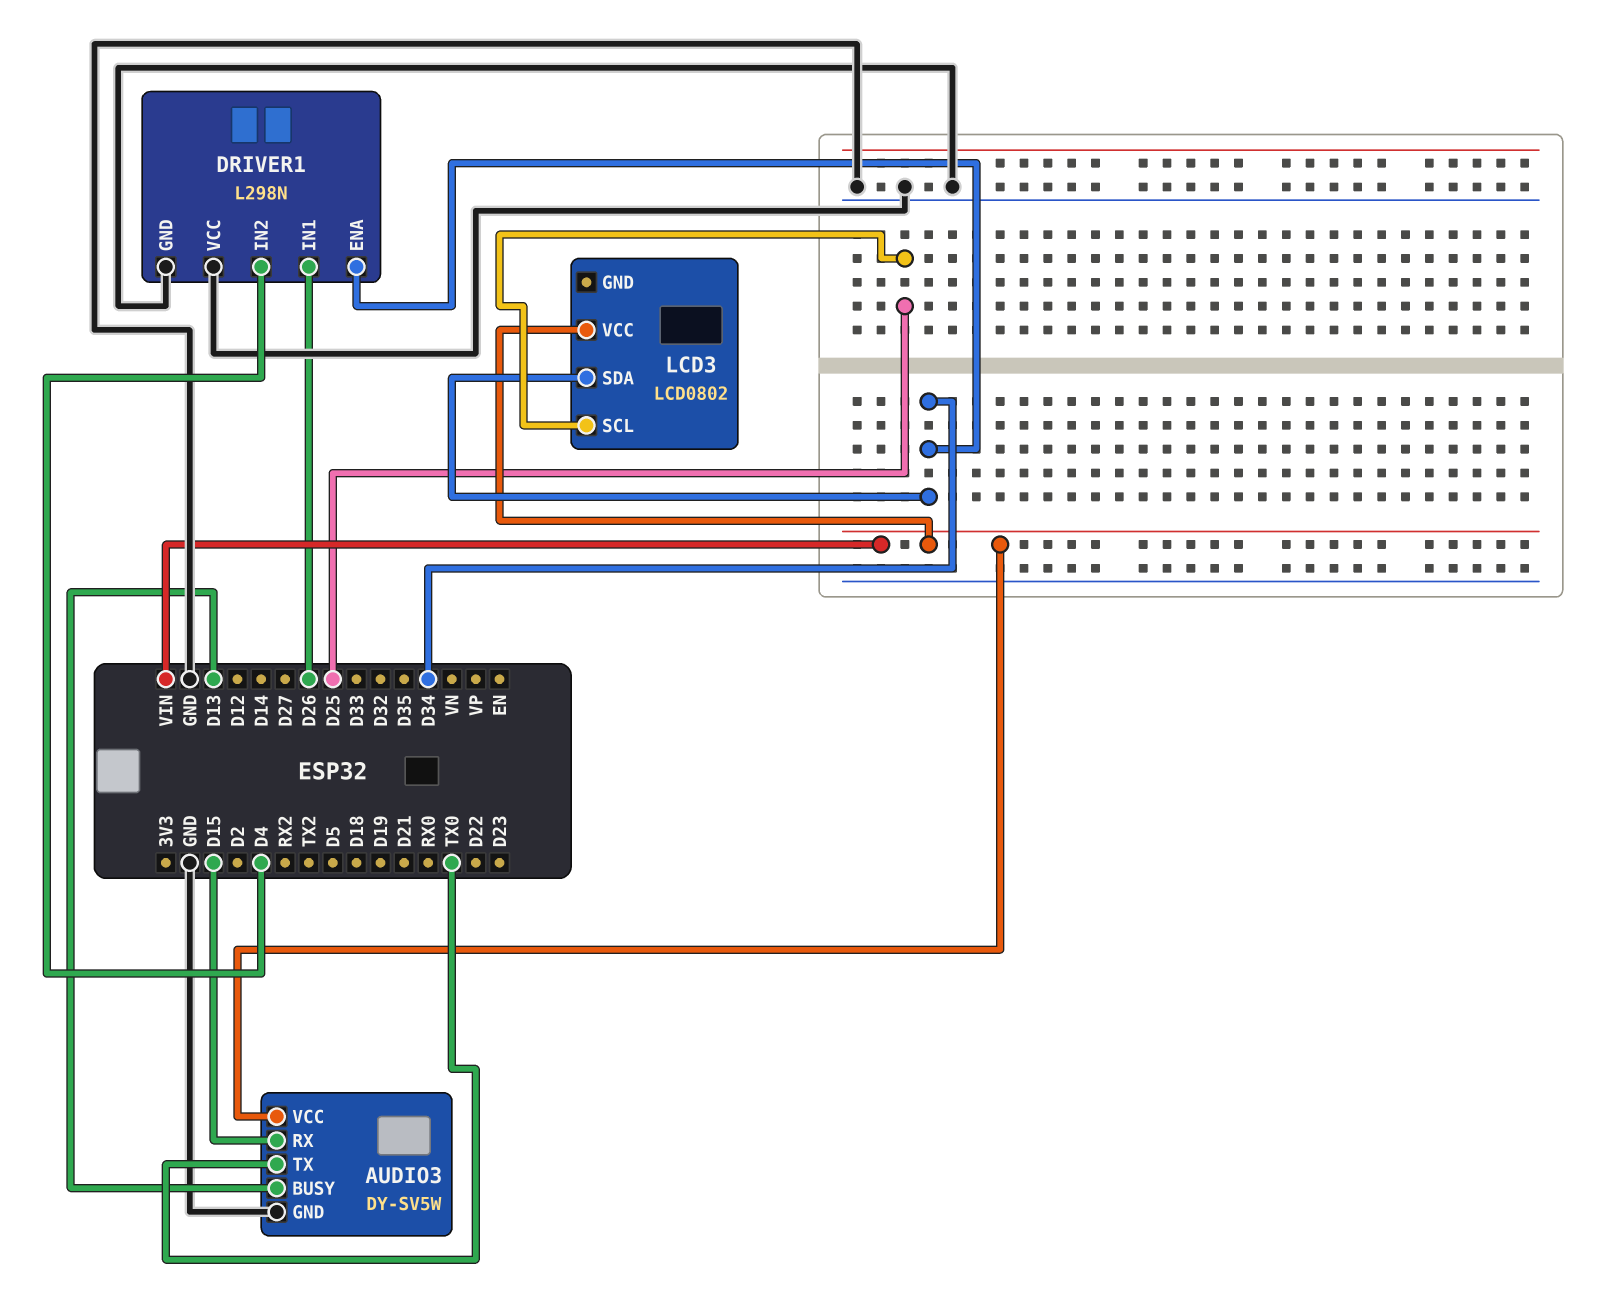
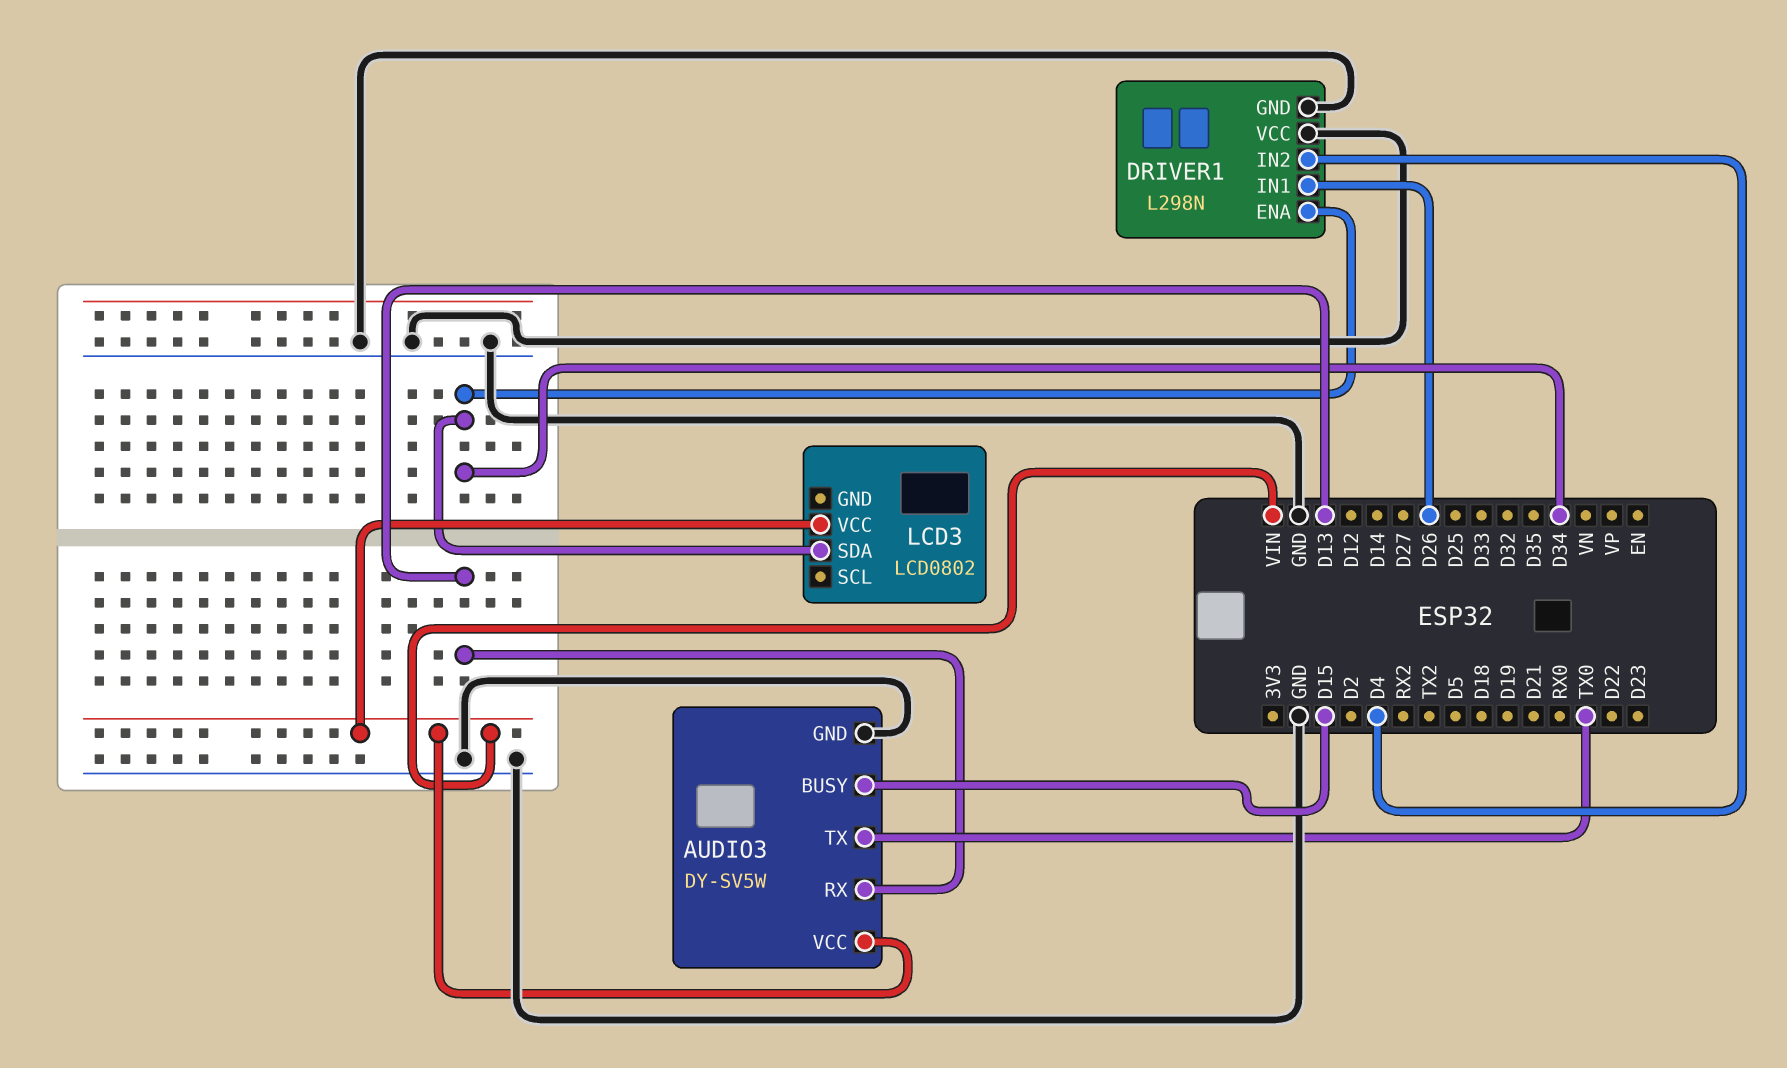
AUDIO3 pin BUSY: D13 -> D15
AUDIO3 pin RX: D15 -> D13
LCD3 pin SCL: D25 -> none

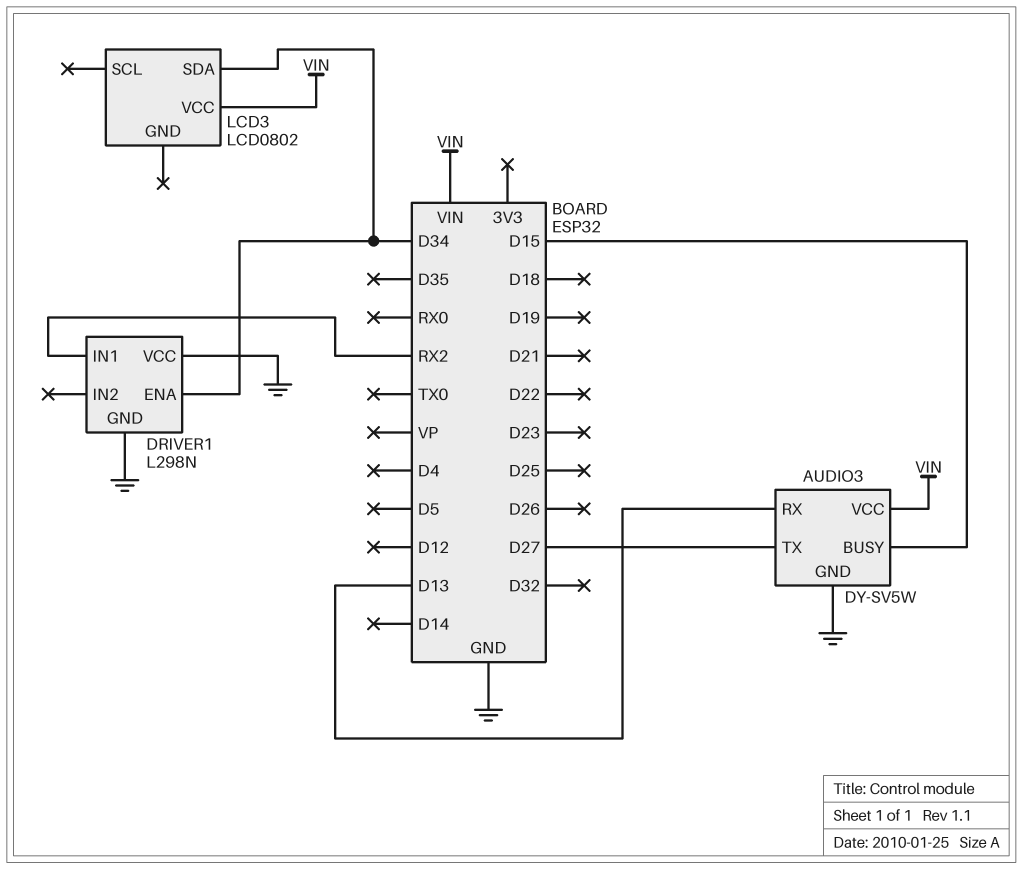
AUDIO3 pin TX: TX0 -> D27
DRIVER1 pin IN1: D26 -> RX2
DRIVER1 pin IN2: D4 -> none

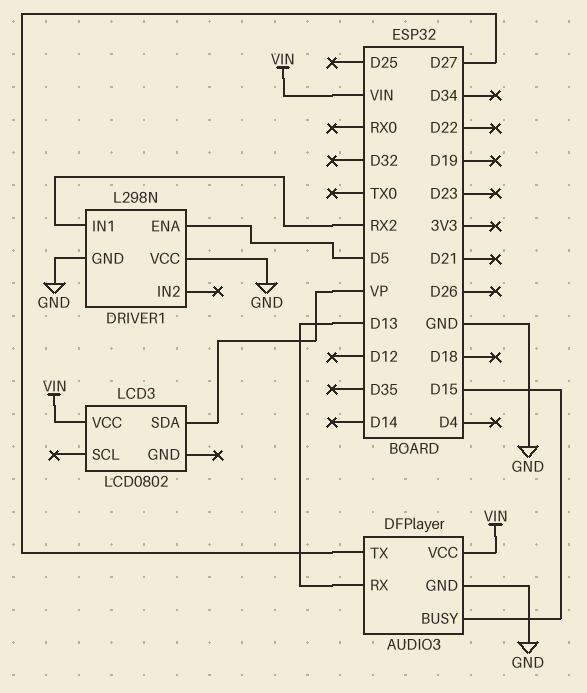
AUDIO3: DY-SV5W -> DFPlayer
DRIVER1 pin ENA: D34 -> D5
LCD3 pin SDA: D34 -> VP

